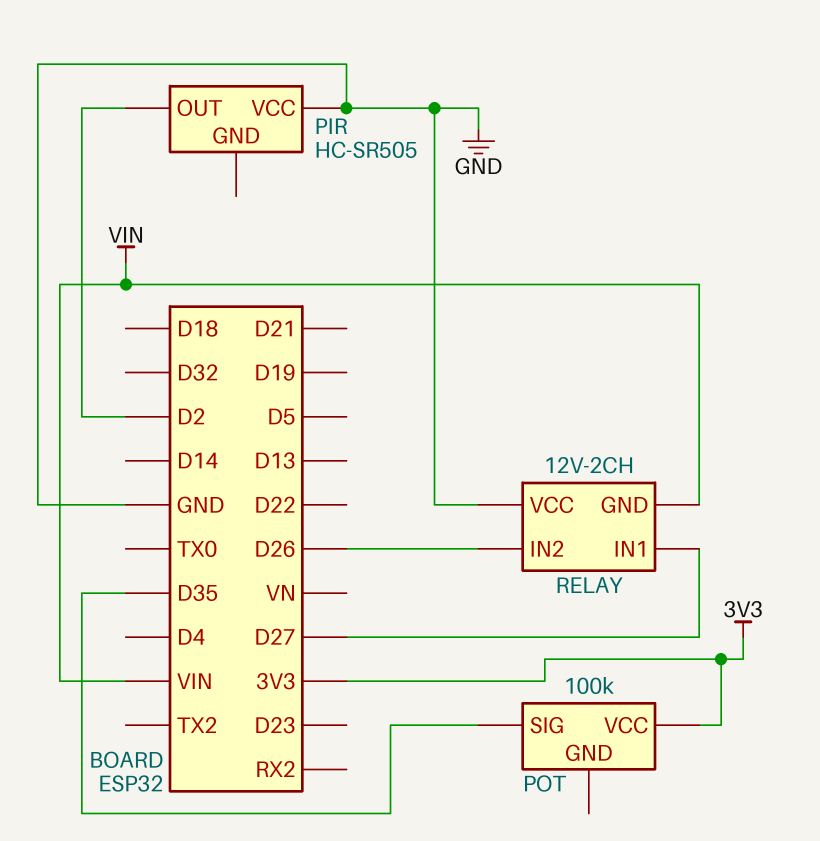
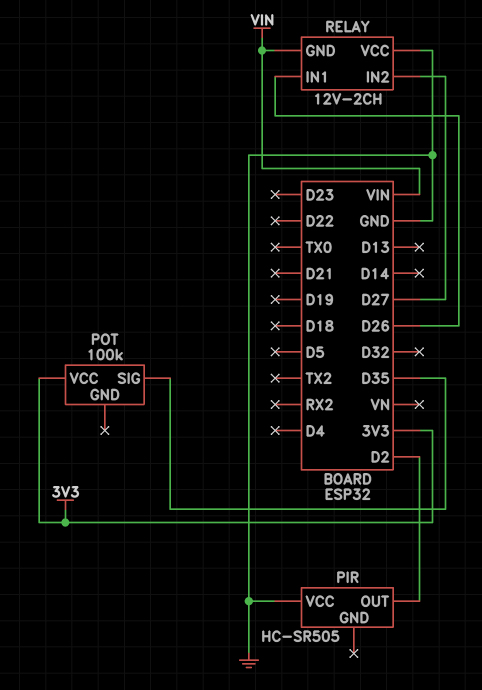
RELAY pin IN1: D27 -> D26
RELAY pin IN2: D26 -> D27

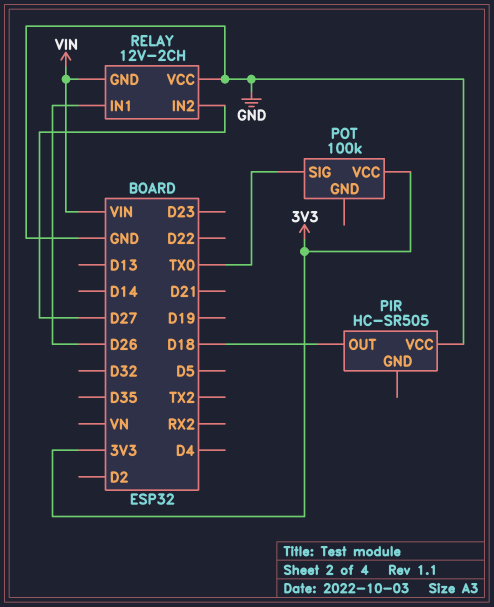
PIR pin OUT: D2 -> D18
POT pin SIG: D35 -> TX0

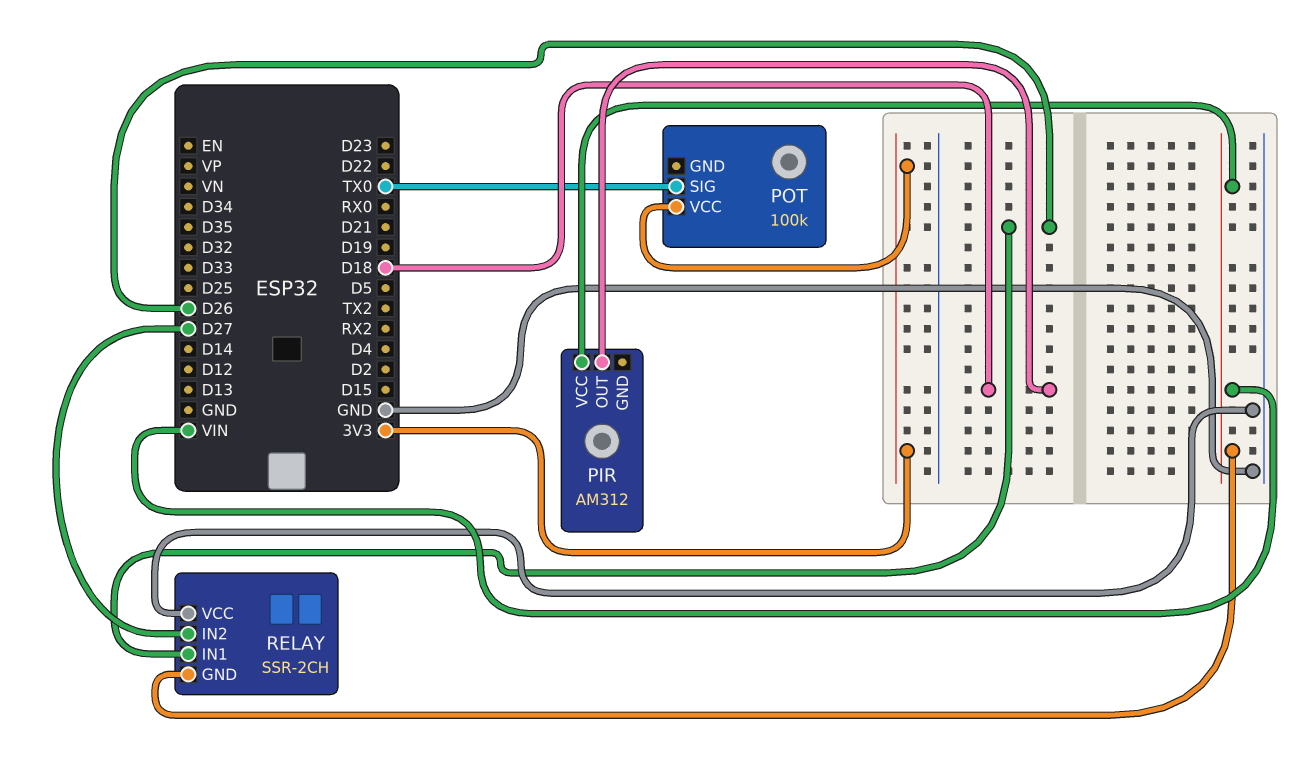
PIR: HC-SR505 -> AM312
PIR pin VCC: GND -> VIN
RELAY: 12V-2CH -> SSR-2CH

